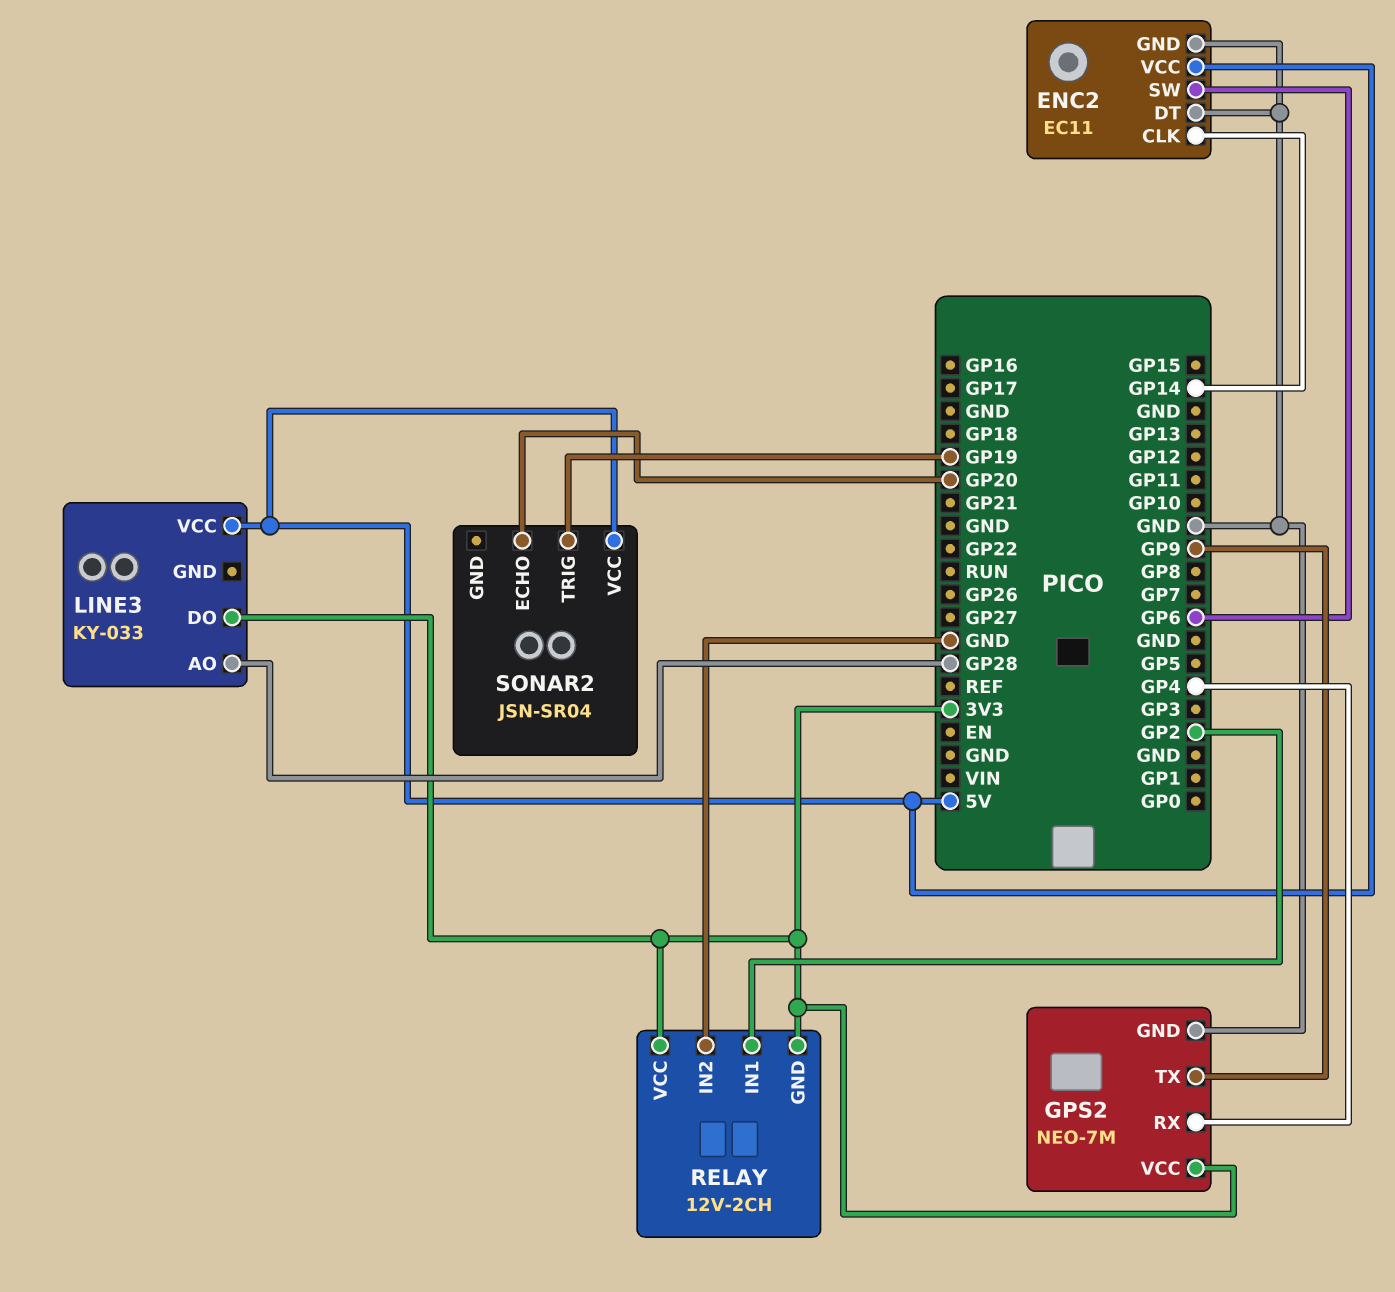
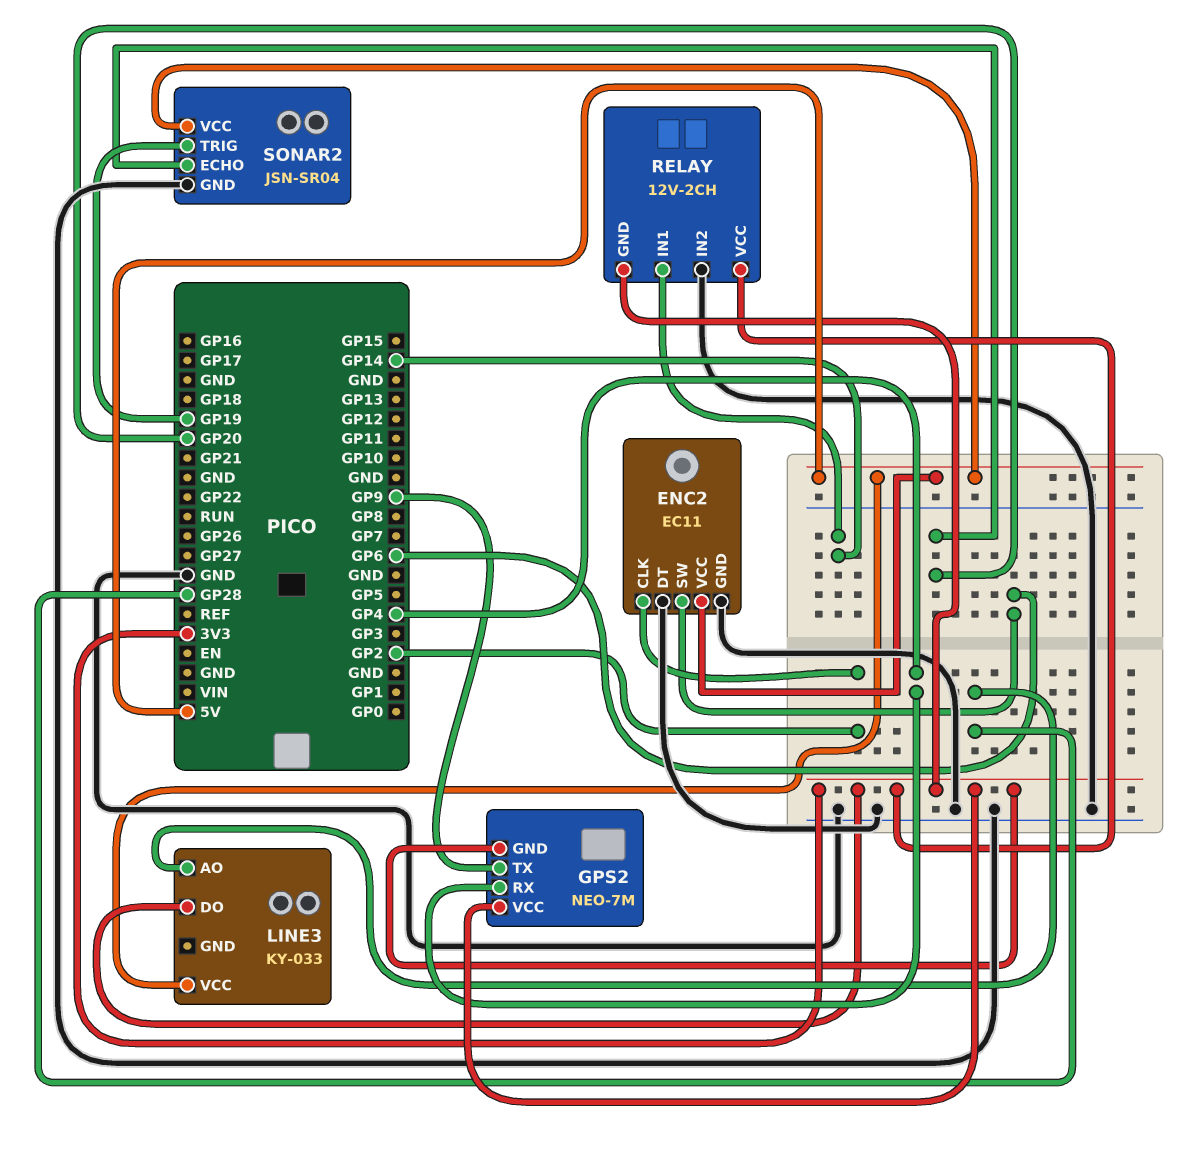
ENC2 pin CLK: GP14 -> GP2
GPS2 pin GND: GND -> 3V3
RELAY pin IN1: GP2 -> GP14
SONAR2 pin GND: none -> GND

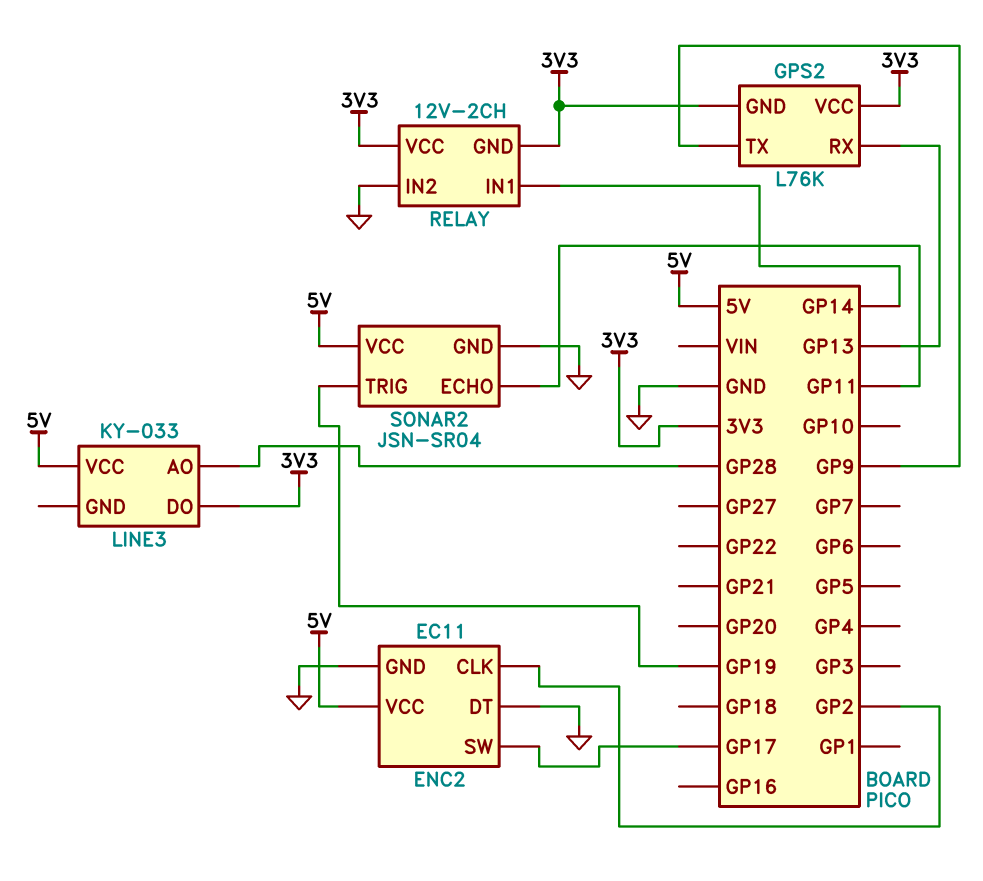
ENC2 pin SW: GP6 -> GP17
GPS2: NEO-7M -> L76K
GPS2 pin RX: GP4 -> GP13
SONAR2 pin ECHO: GP20 -> GP11

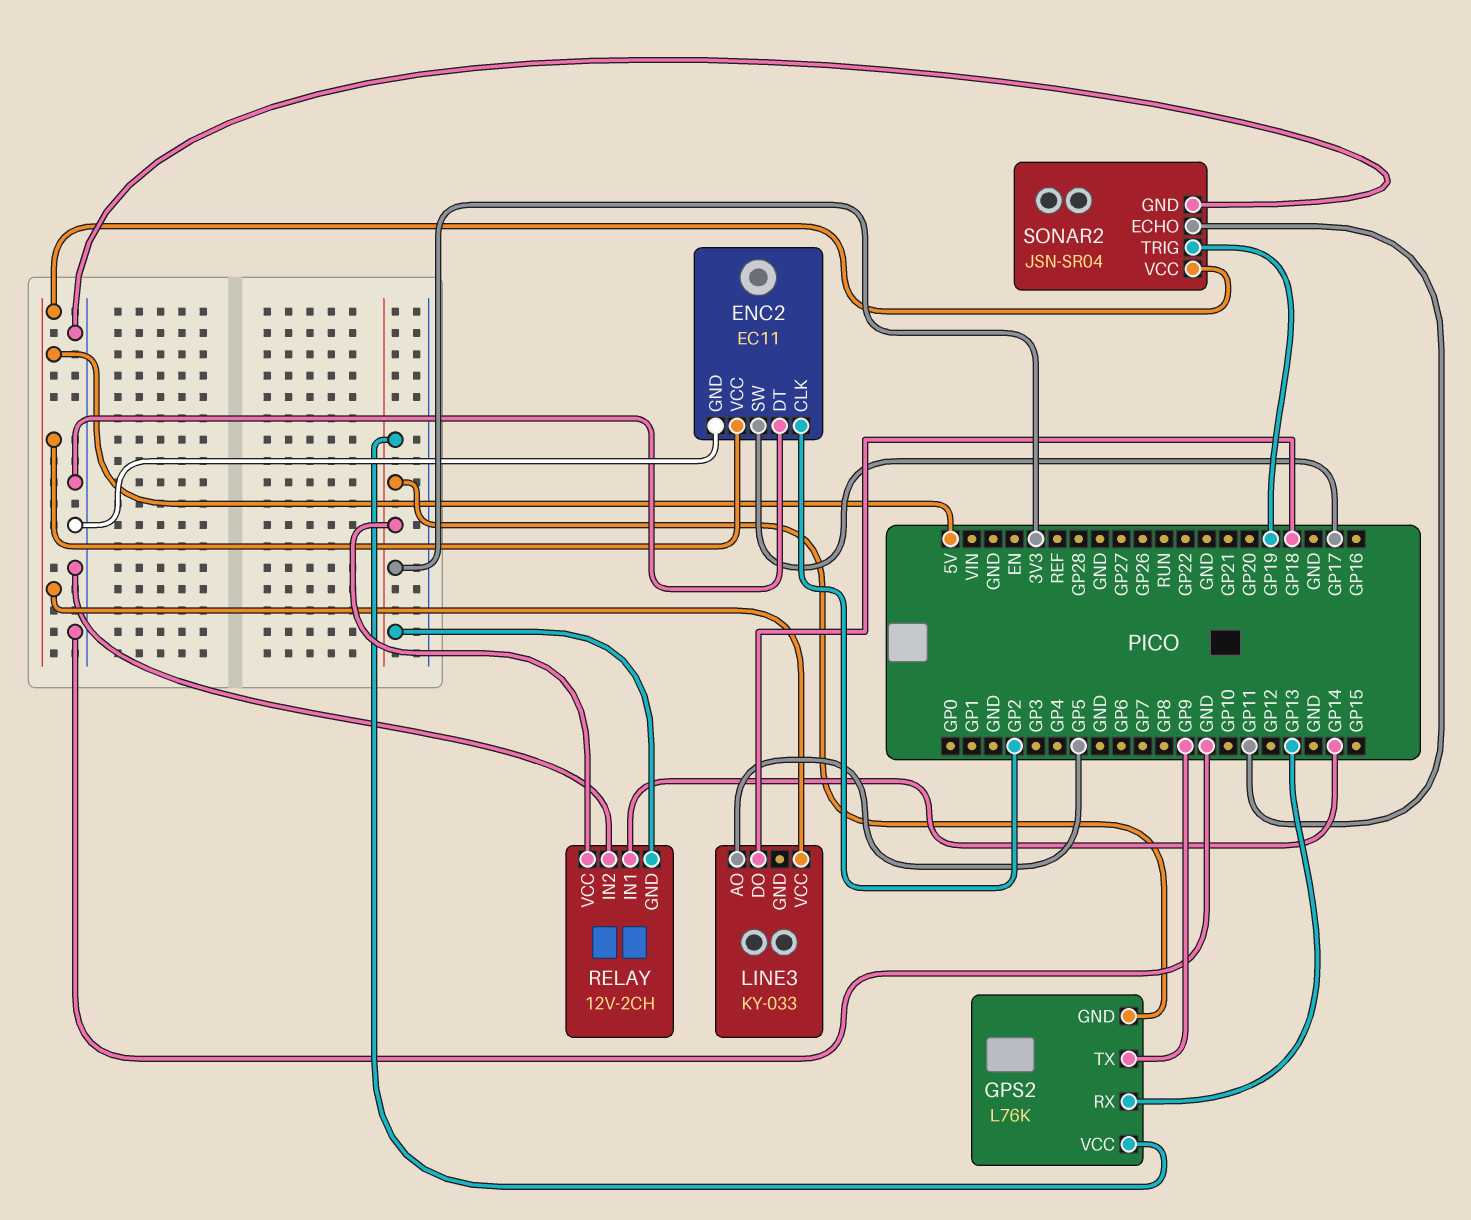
LINE3 pin AO: GP28 -> GP5
LINE3 pin DO: 3V3 -> GP18

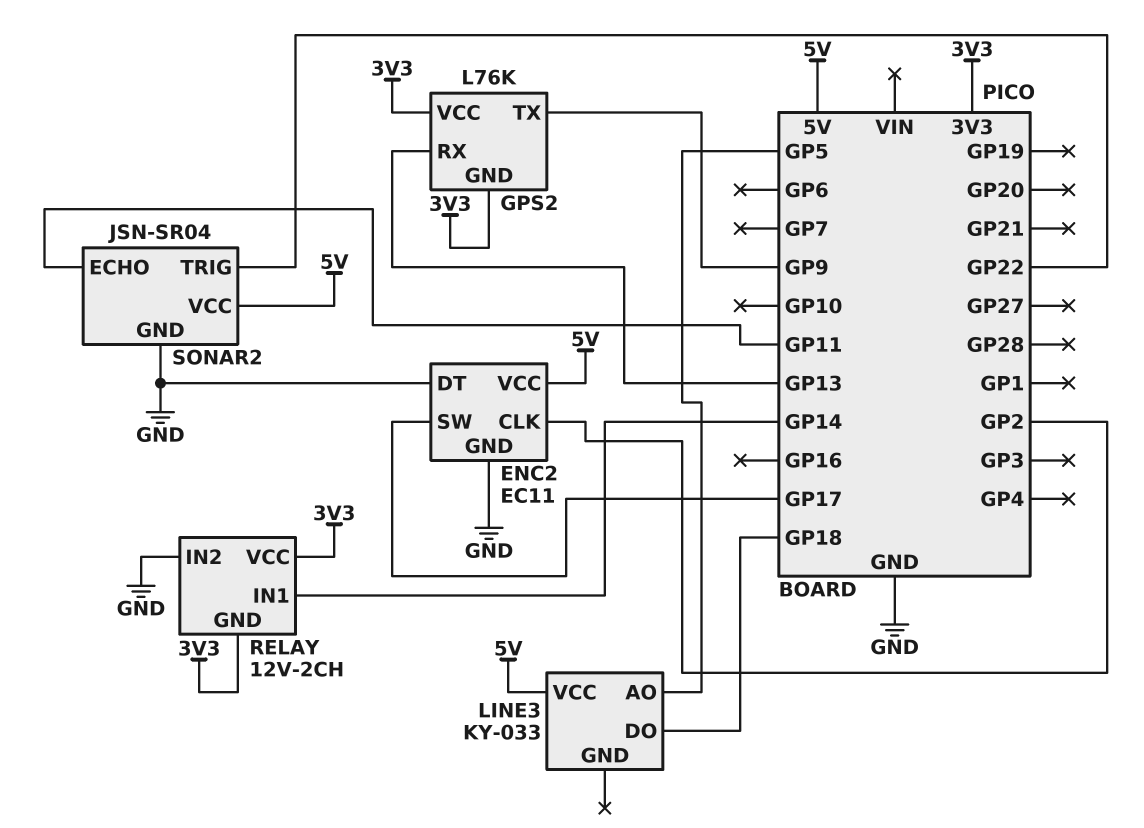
SONAR2 pin TRIG: GP19 -> GP22

